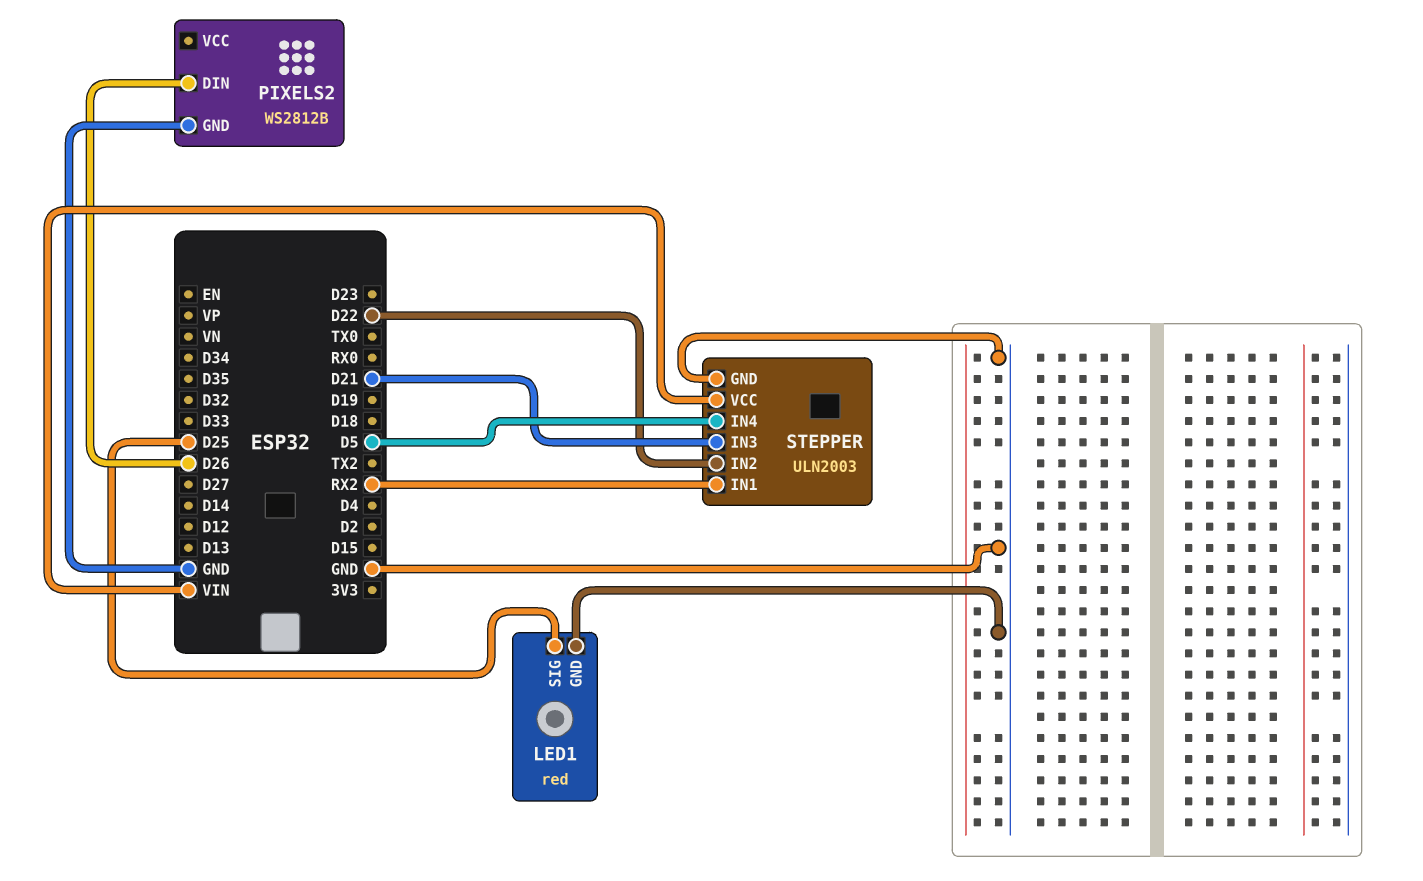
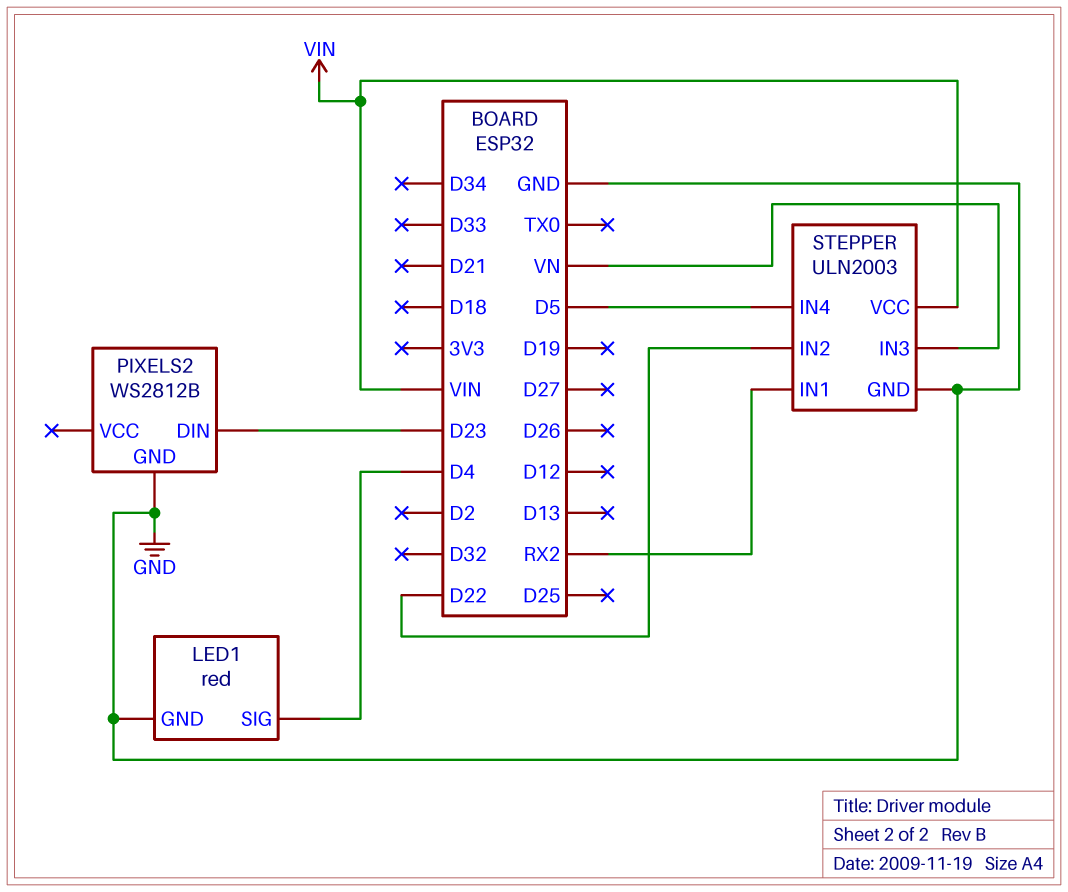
LED1 pin SIG: D25 -> D4
PIXELS2 pin DIN: D26 -> D23
STEPPER pin IN3: D21 -> VN

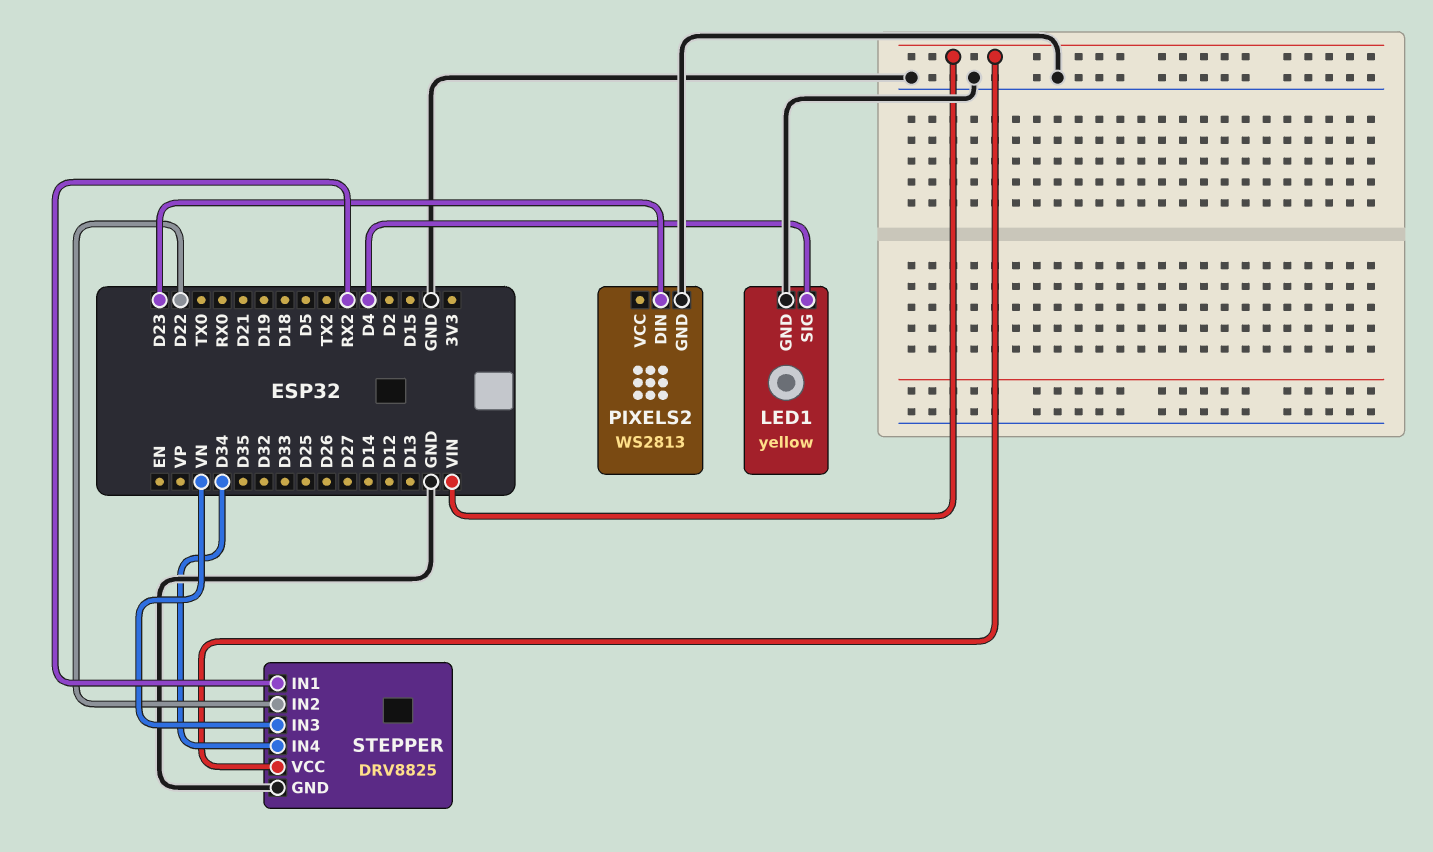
LED1: red -> yellow
PIXELS2: WS2812B -> WS2813
STEPPER: ULN2003 -> DRV8825
STEPPER pin IN4: D5 -> D34

